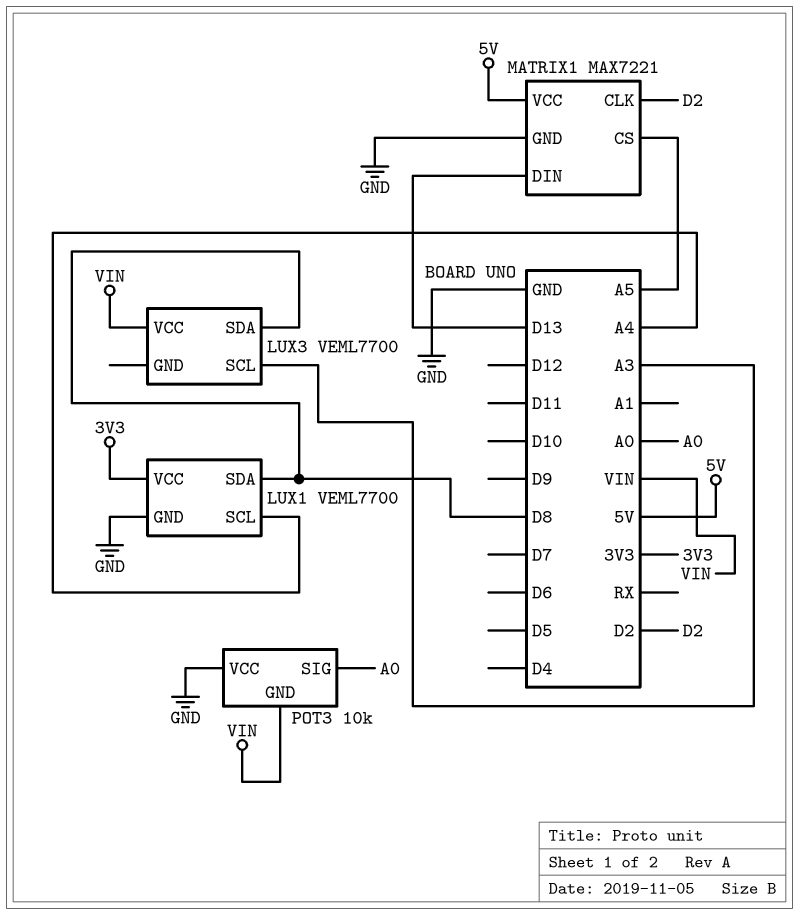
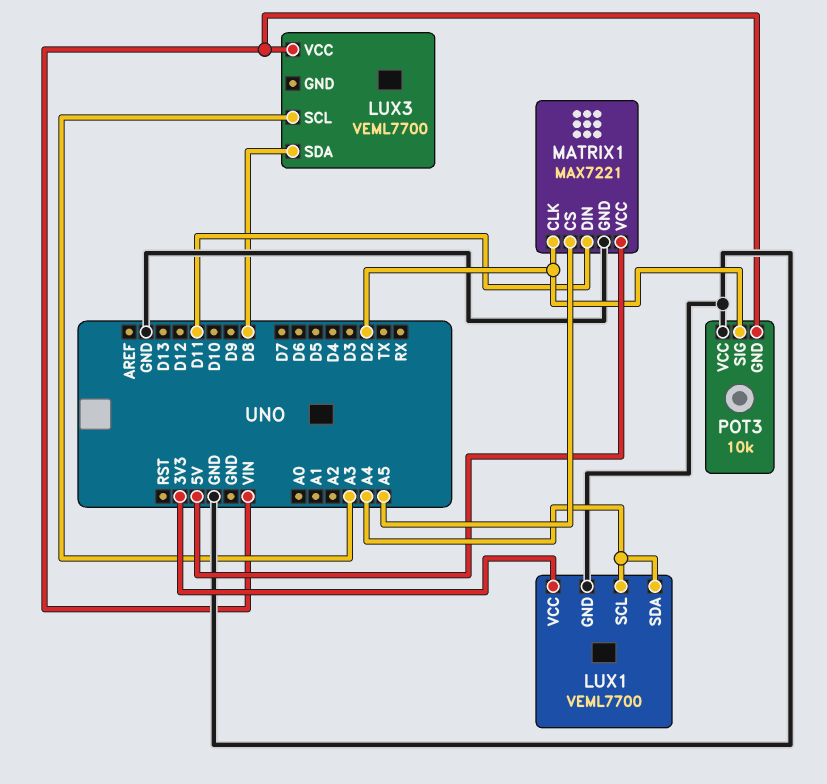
LUX1 pin SDA: D8 -> A4
MATRIX1 pin DIN: D13 -> D11
POT3 pin SIG: A0 -> D2

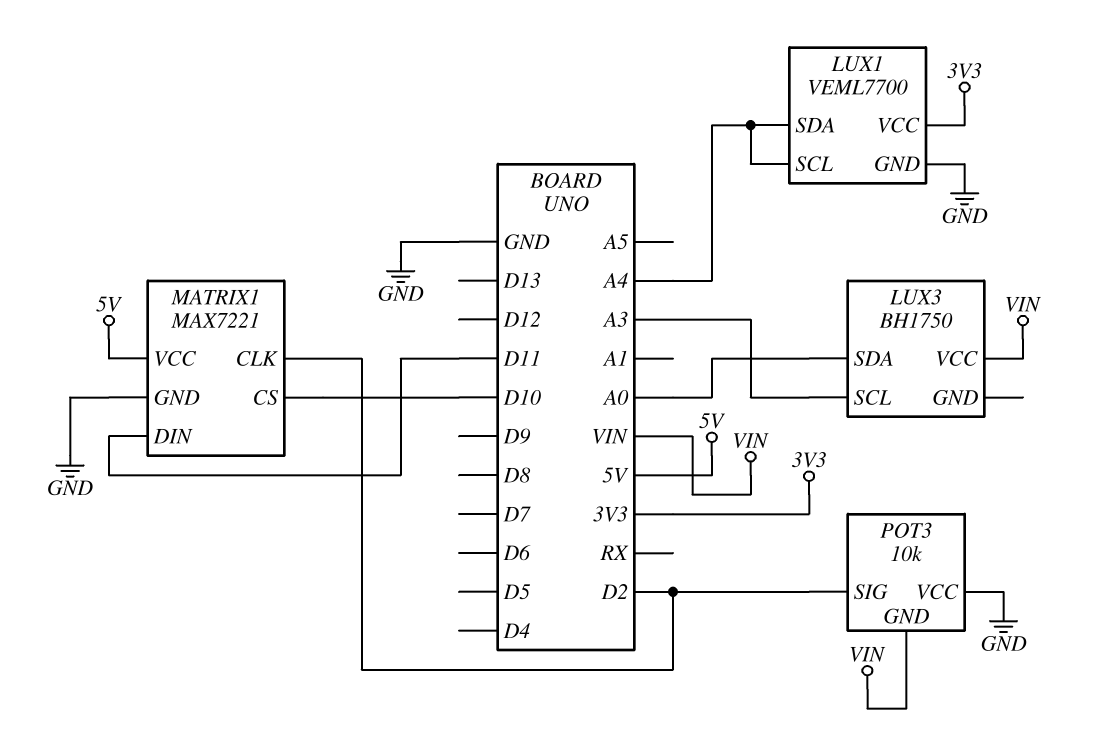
LUX3: VEML7700 -> BH1750
LUX3 pin SDA: D8 -> A0
MATRIX1 pin CS: A5 -> D10

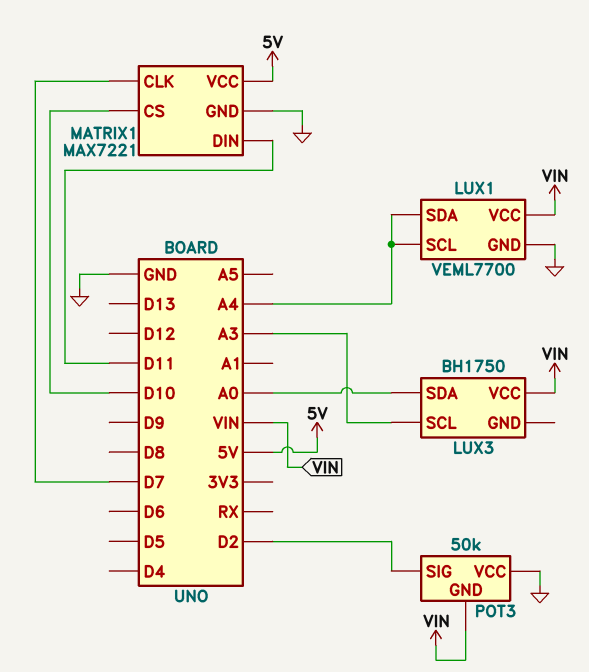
LUX1 pin VCC: 3V3 -> VIN
MATRIX1 pin CLK: D2 -> D7
POT3: 10k -> 50k

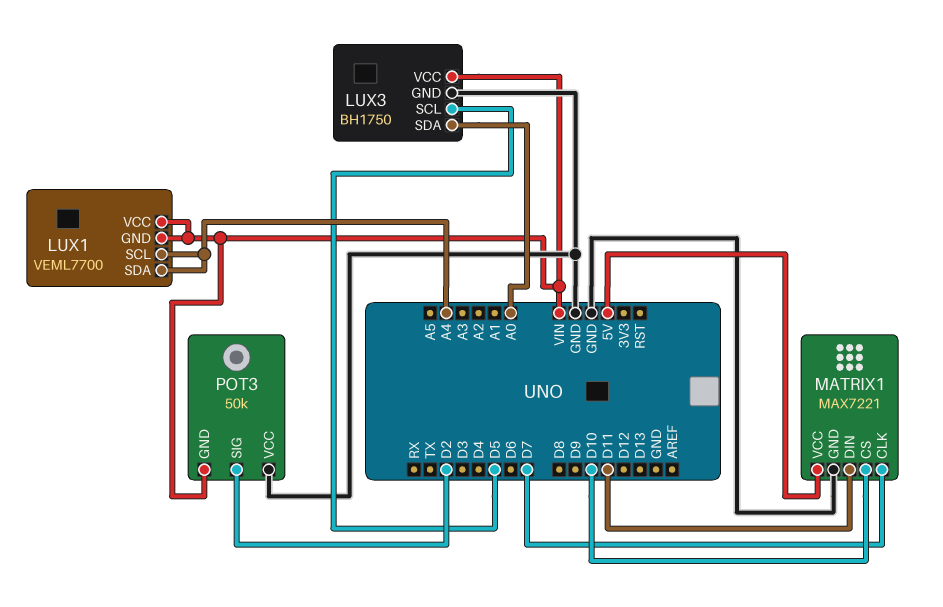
LUX1 pin GND: GND -> VIN
LUX3 pin GND: none -> GND
LUX3 pin SCL: A3 -> D5

